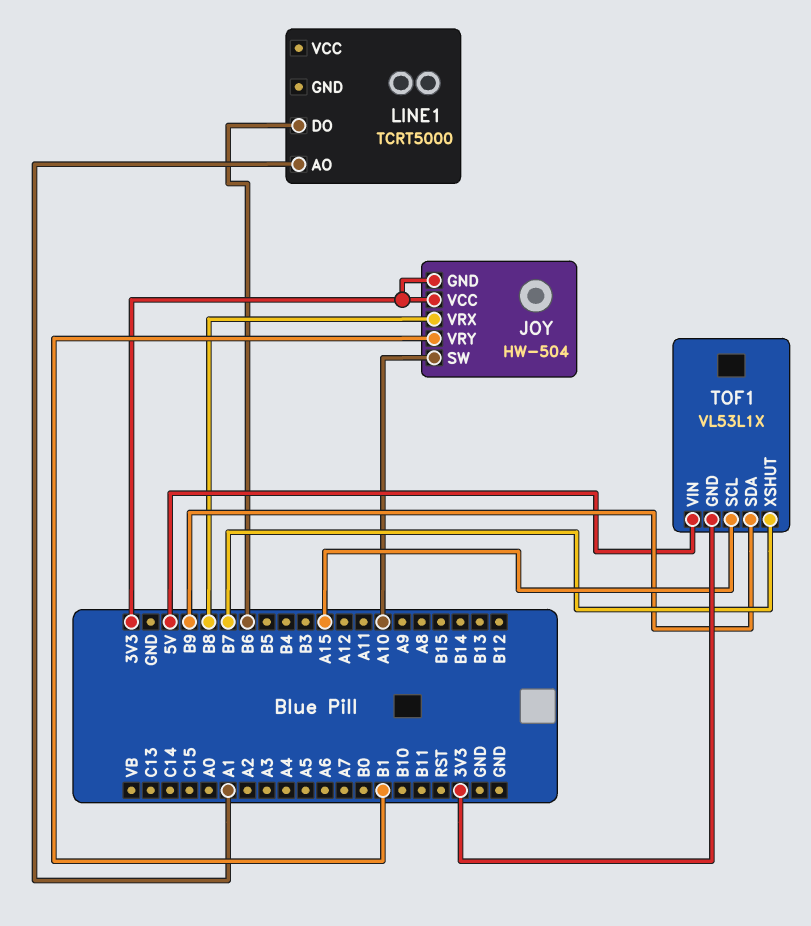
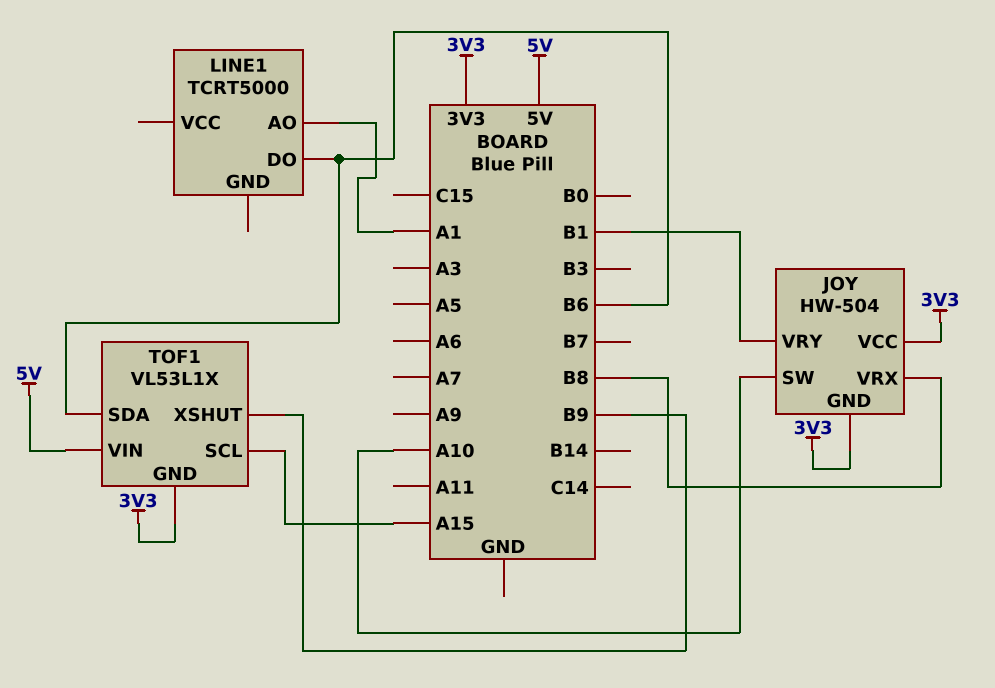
TOF1 pin SDA: B9 -> B6
TOF1 pin XSHUT: B7 -> B9

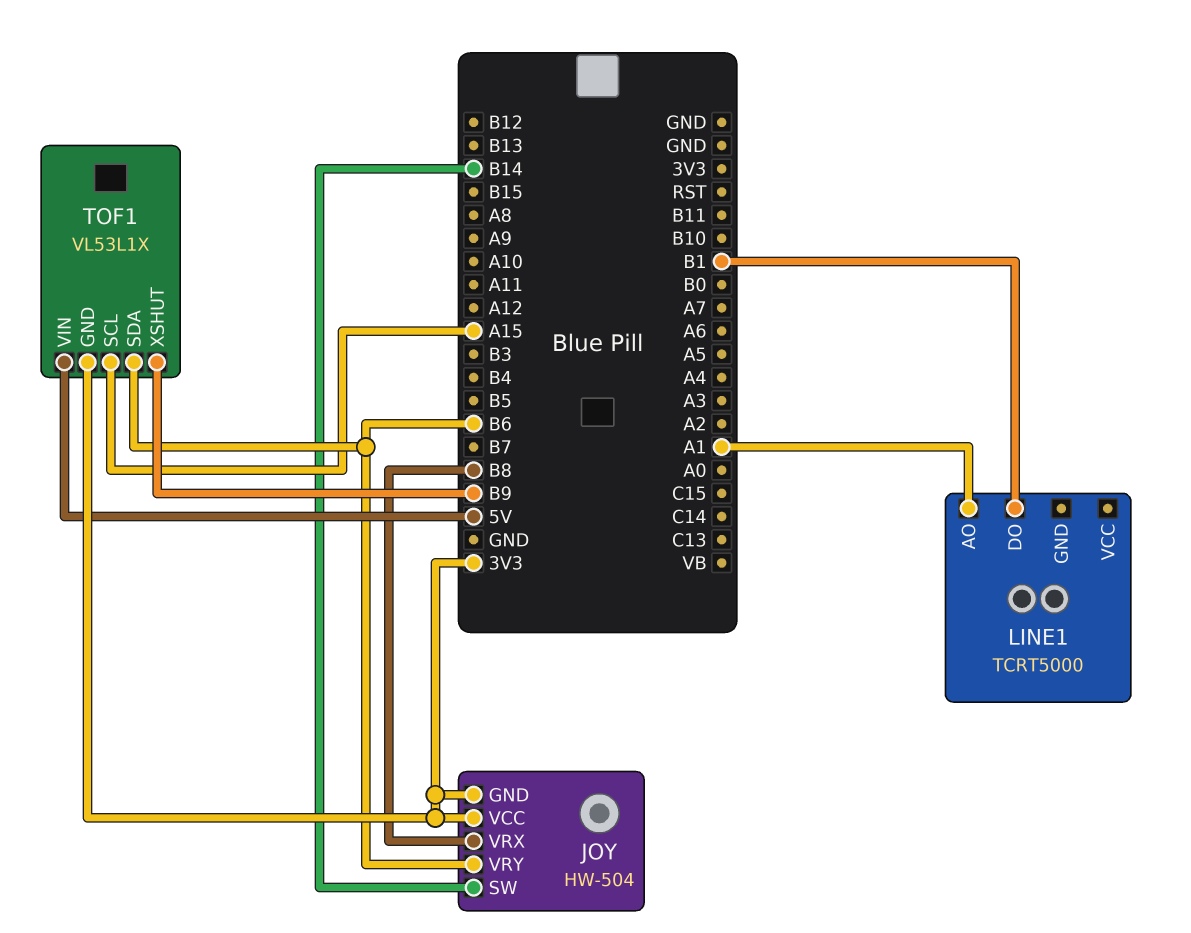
JOY pin SW: A10 -> B14
JOY pin VRY: B1 -> B6
LINE1 pin DO: B6 -> B1

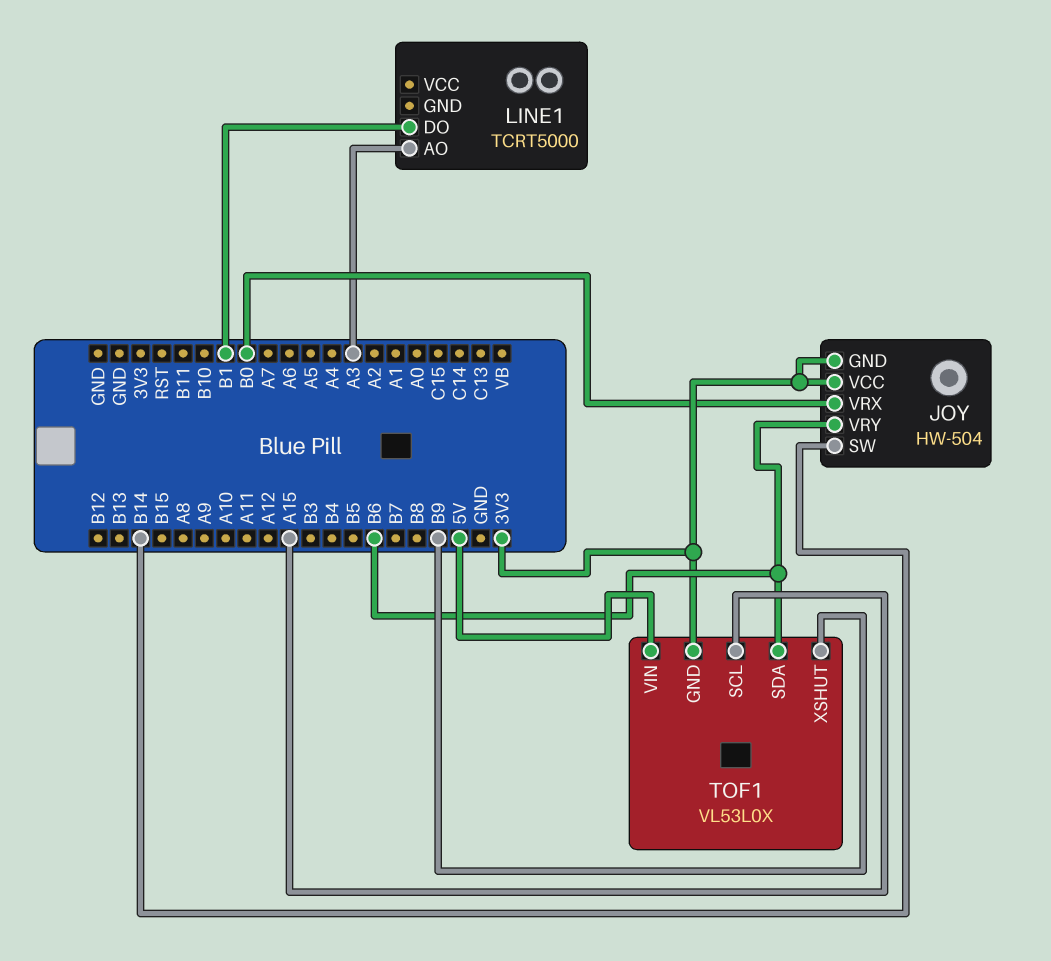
JOY pin VRX: B8 -> B0
LINE1 pin AO: A1 -> A3
TOF1: VL53L1X -> VL53L0X

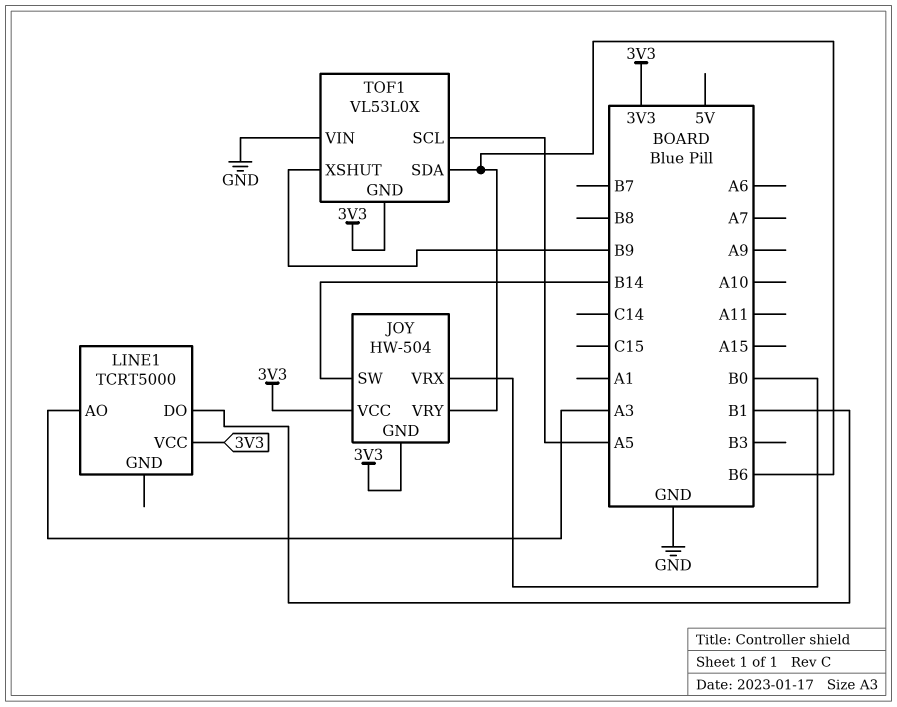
LINE1 pin VCC: none -> 3V3
TOF1 pin SCL: A15 -> A5
TOF1 pin VIN: 5V -> GND

